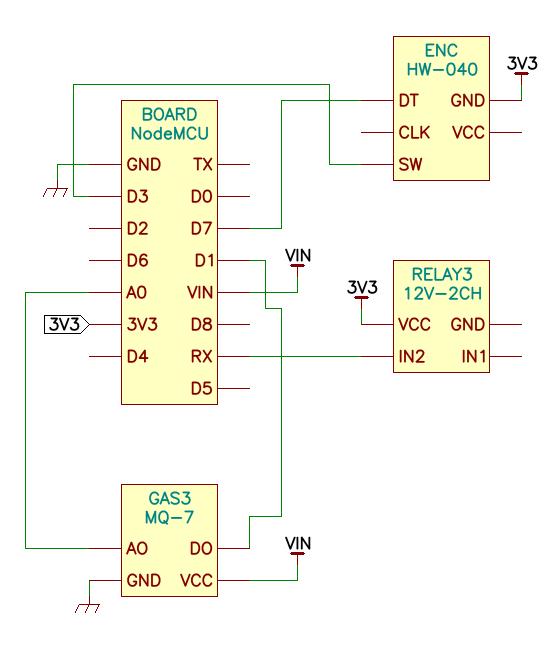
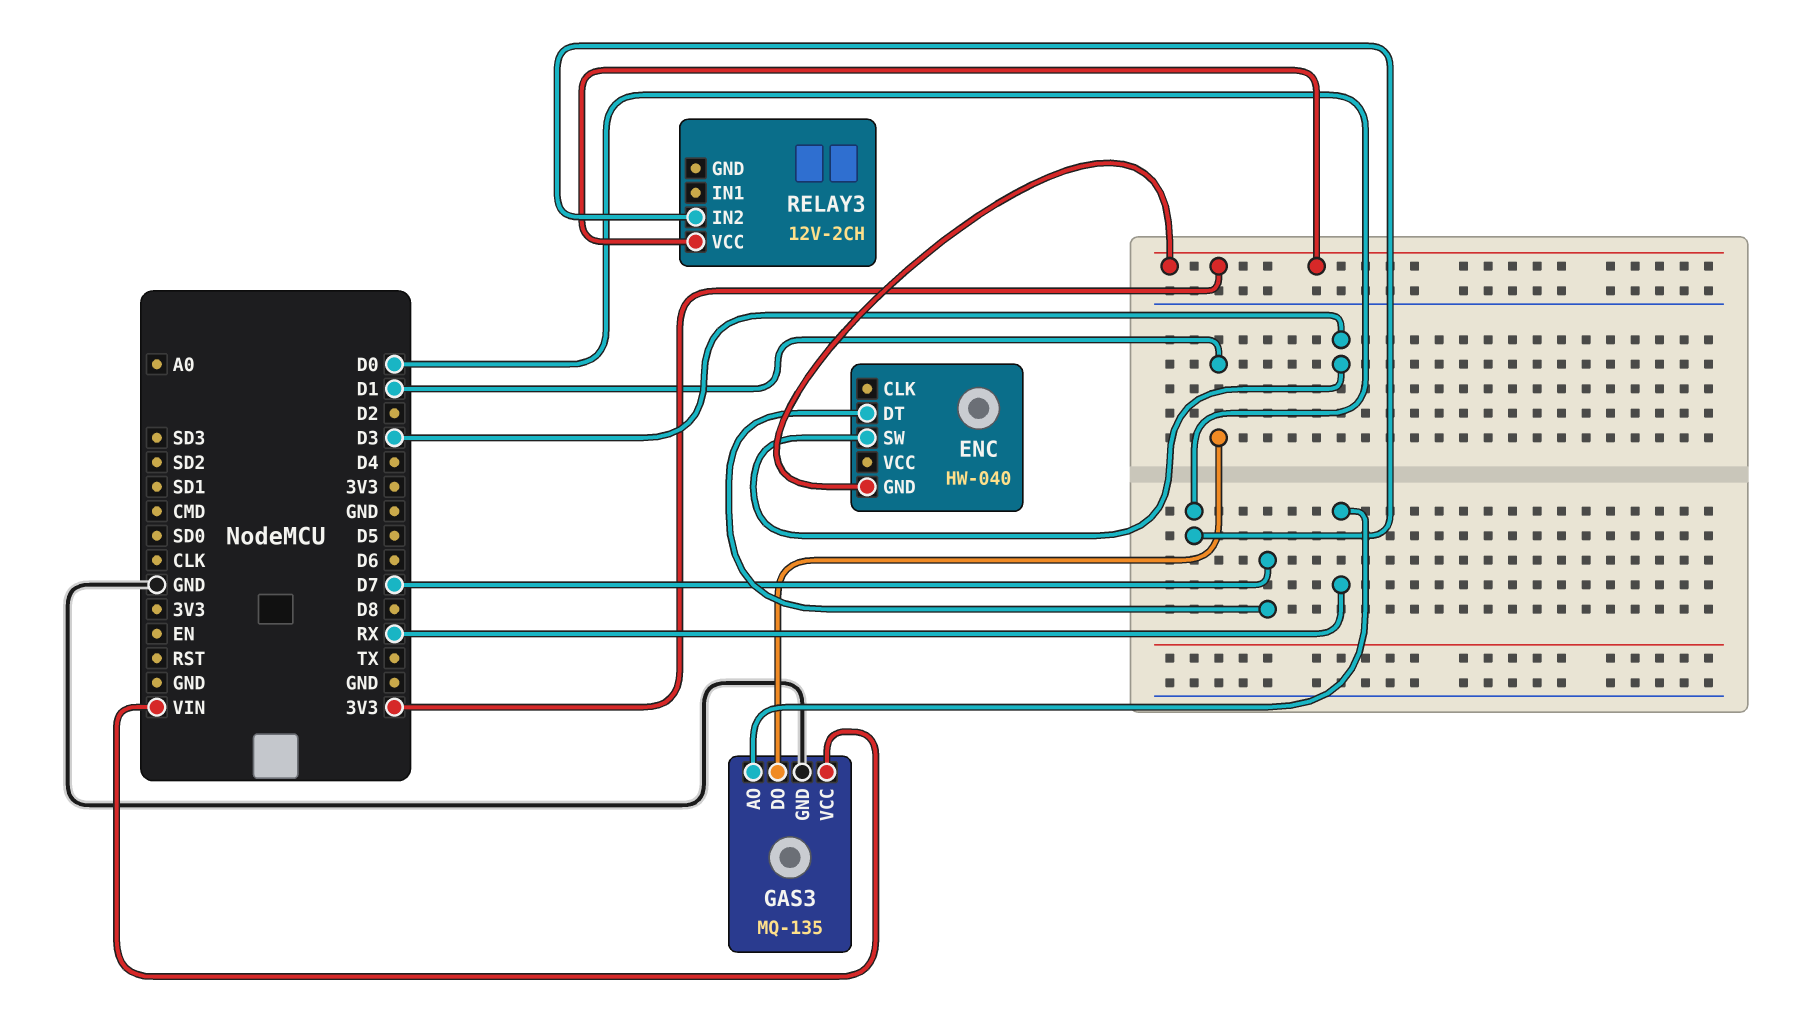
GAS3: MQ-7 -> MQ-135
GAS3 pin AO: A0 -> RX
RELAY3 pin IN2: RX -> D0

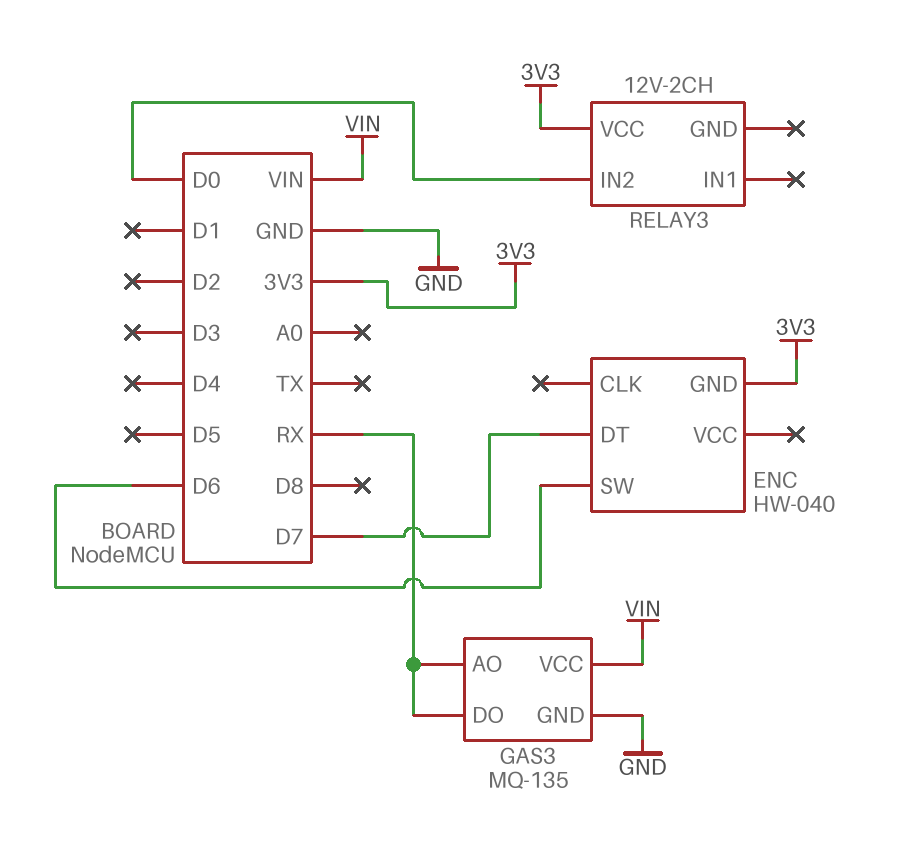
ENC pin SW: D3 -> D6
GAS3 pin DO: D1 -> RX

